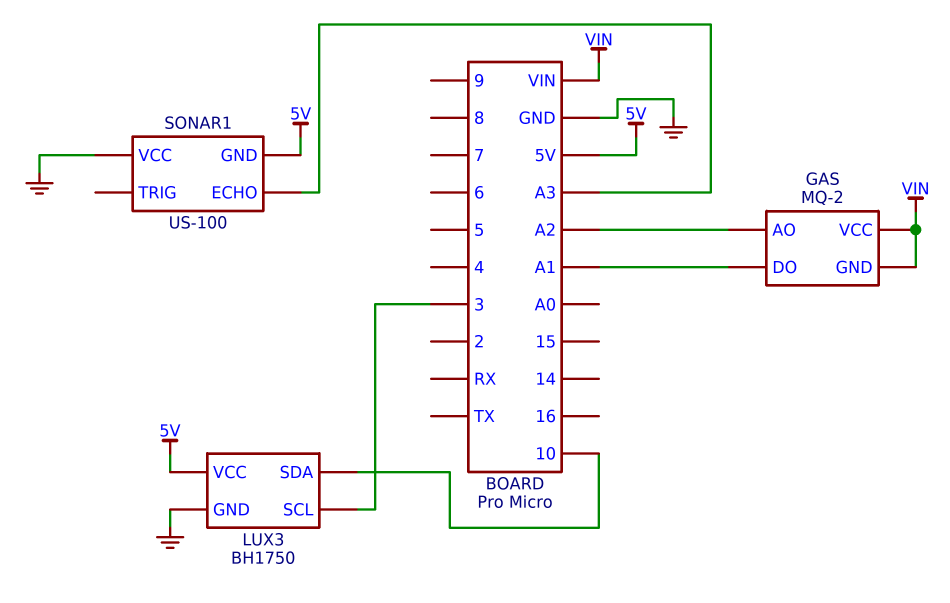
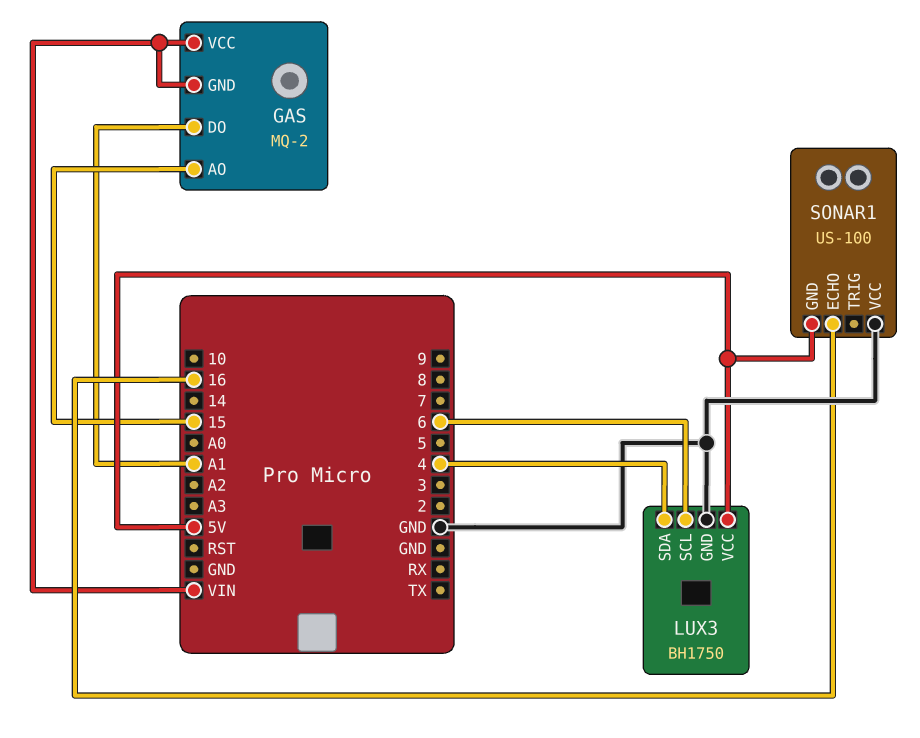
GAS pin AO: A2 -> 15
LUX3 pin SCL: 3 -> 6
LUX3 pin SDA: 10 -> 4
SONAR1 pin ECHO: A3 -> 16

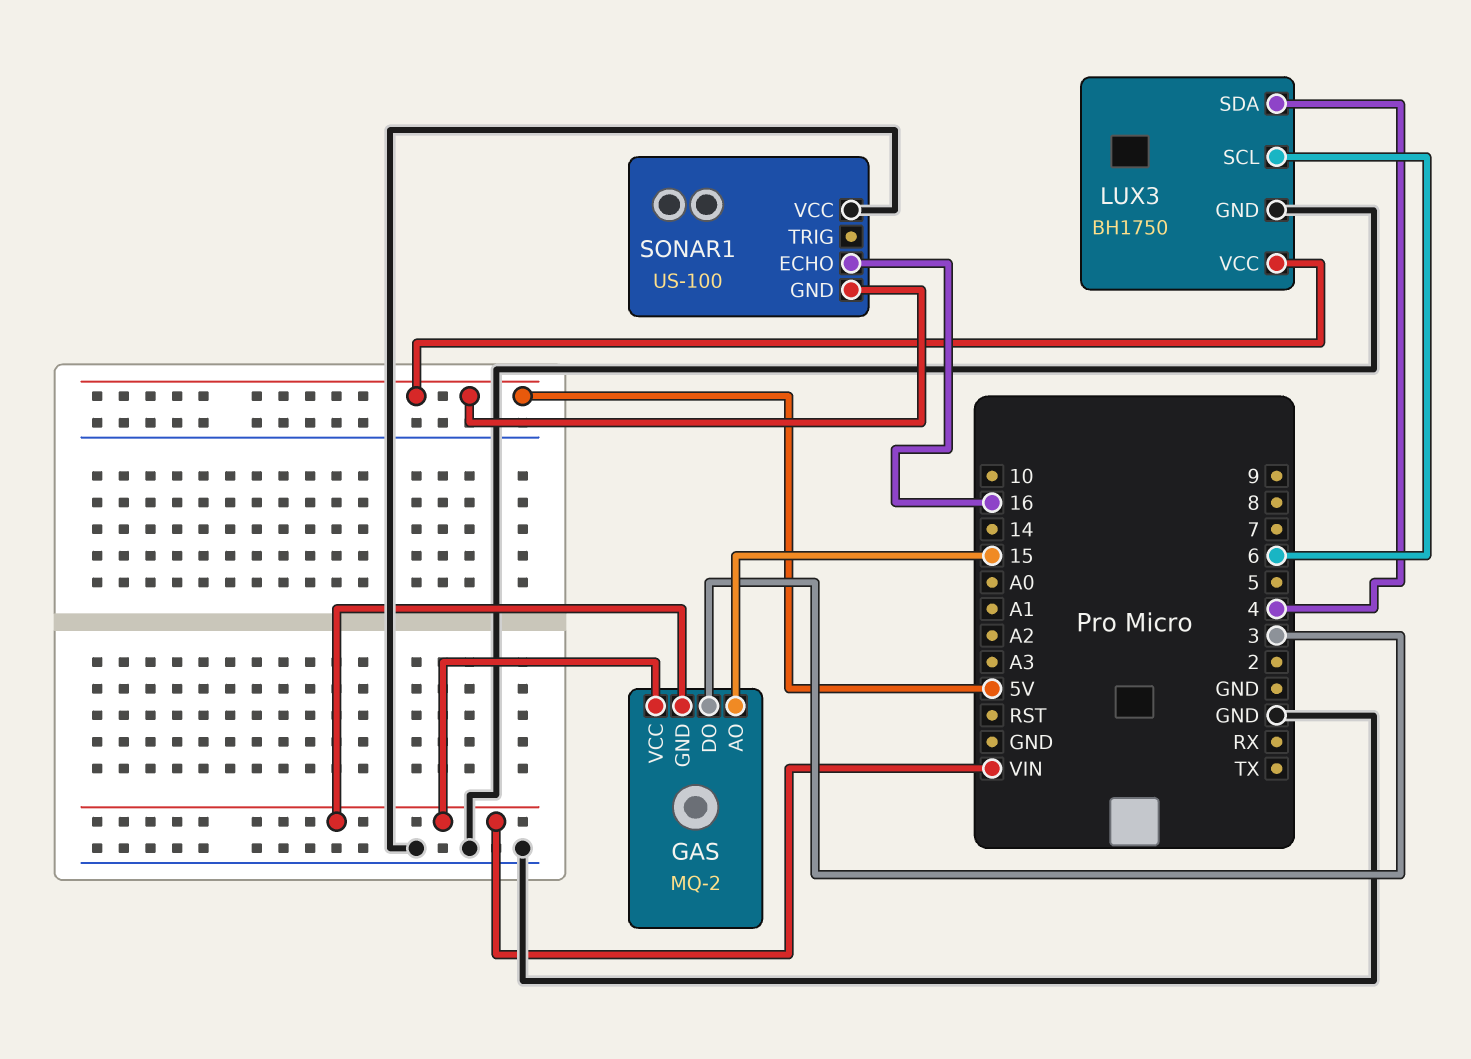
GAS pin DO: A1 -> 3

